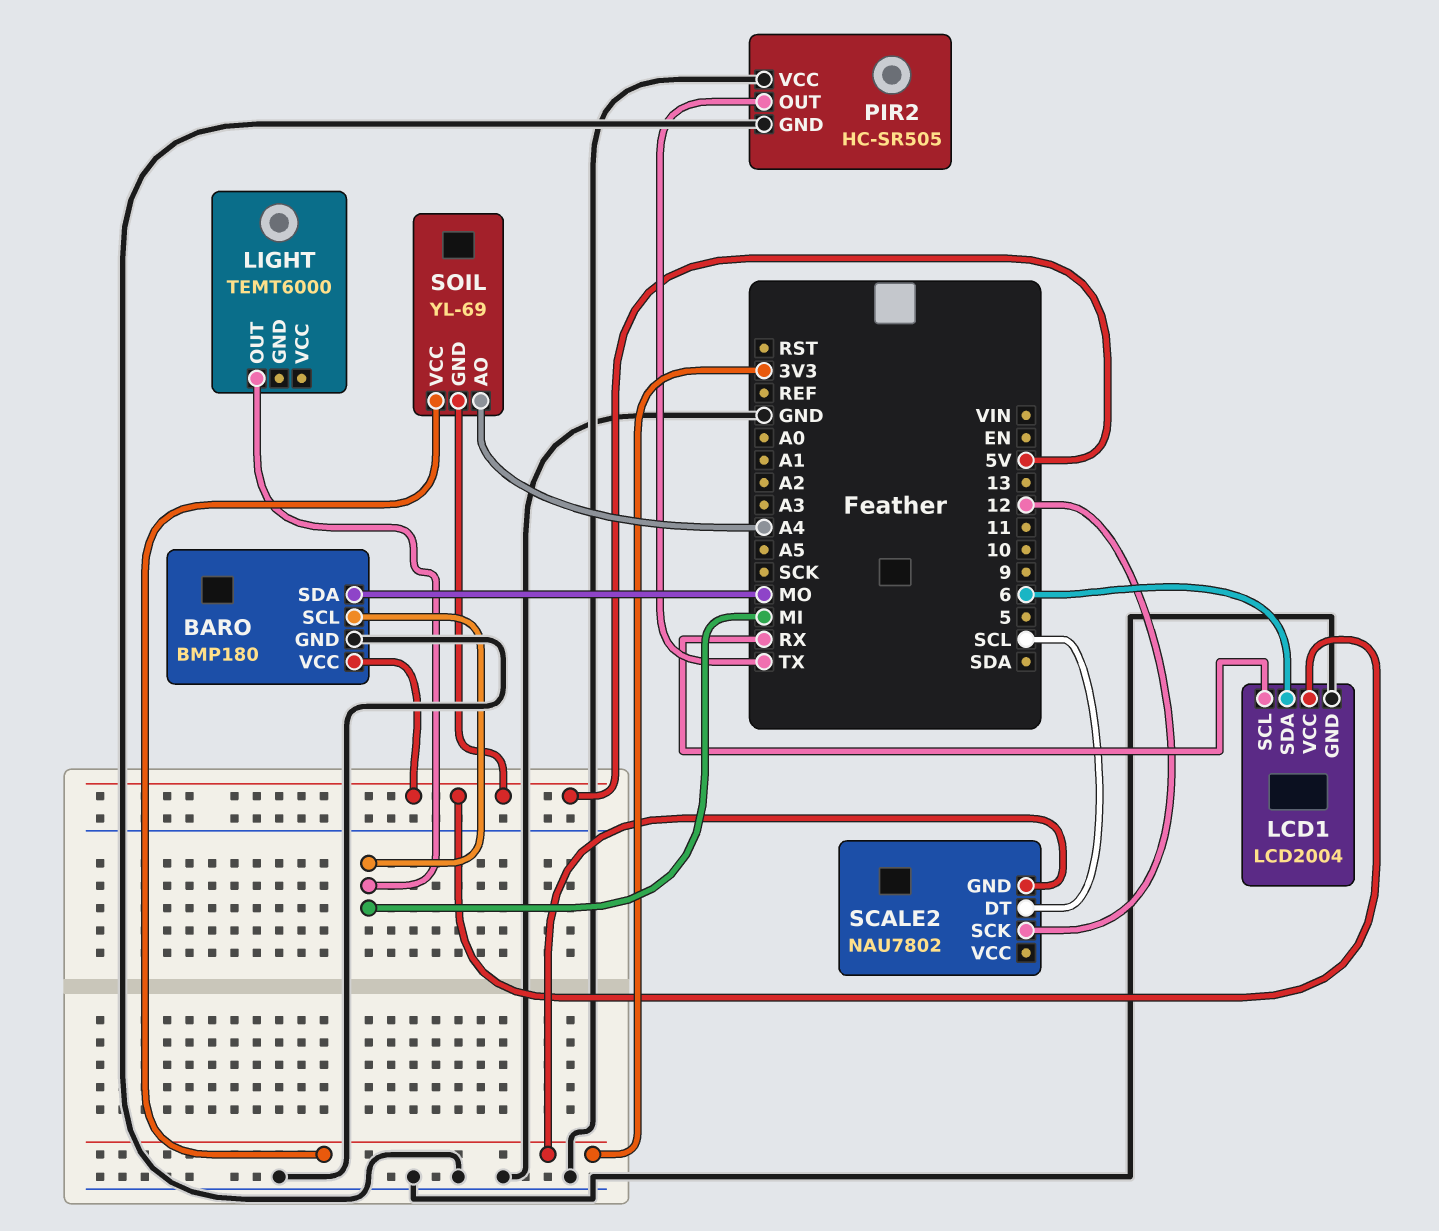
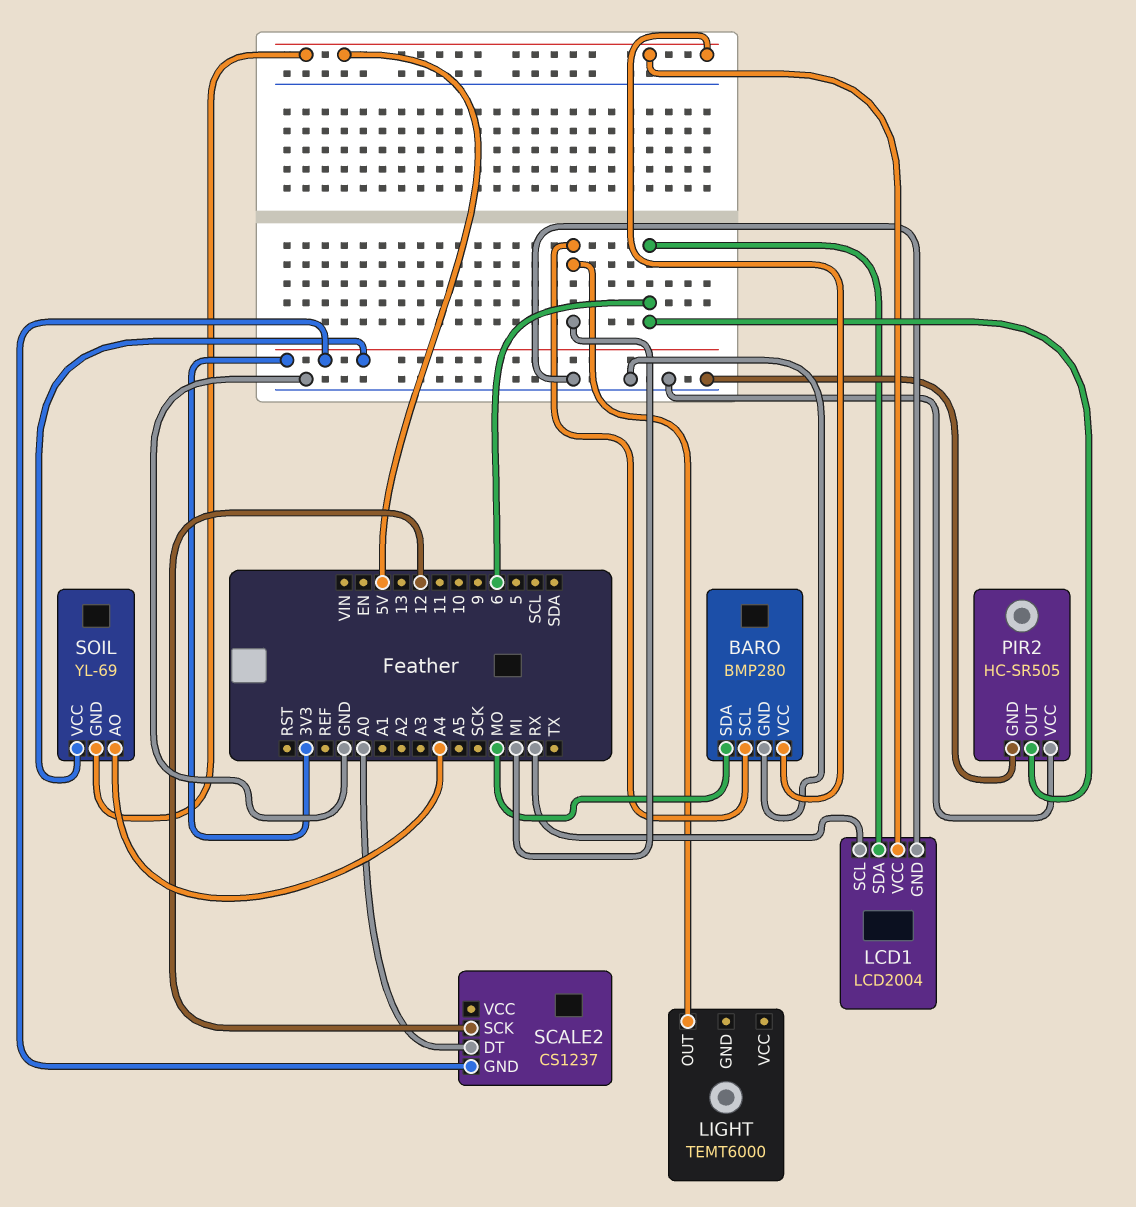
BARO: BMP180 -> BMP280
PIR2 pin OUT: TX -> 6
SCALE2: NAU7802 -> CS1237
SCALE2 pin DT: SCL -> A0

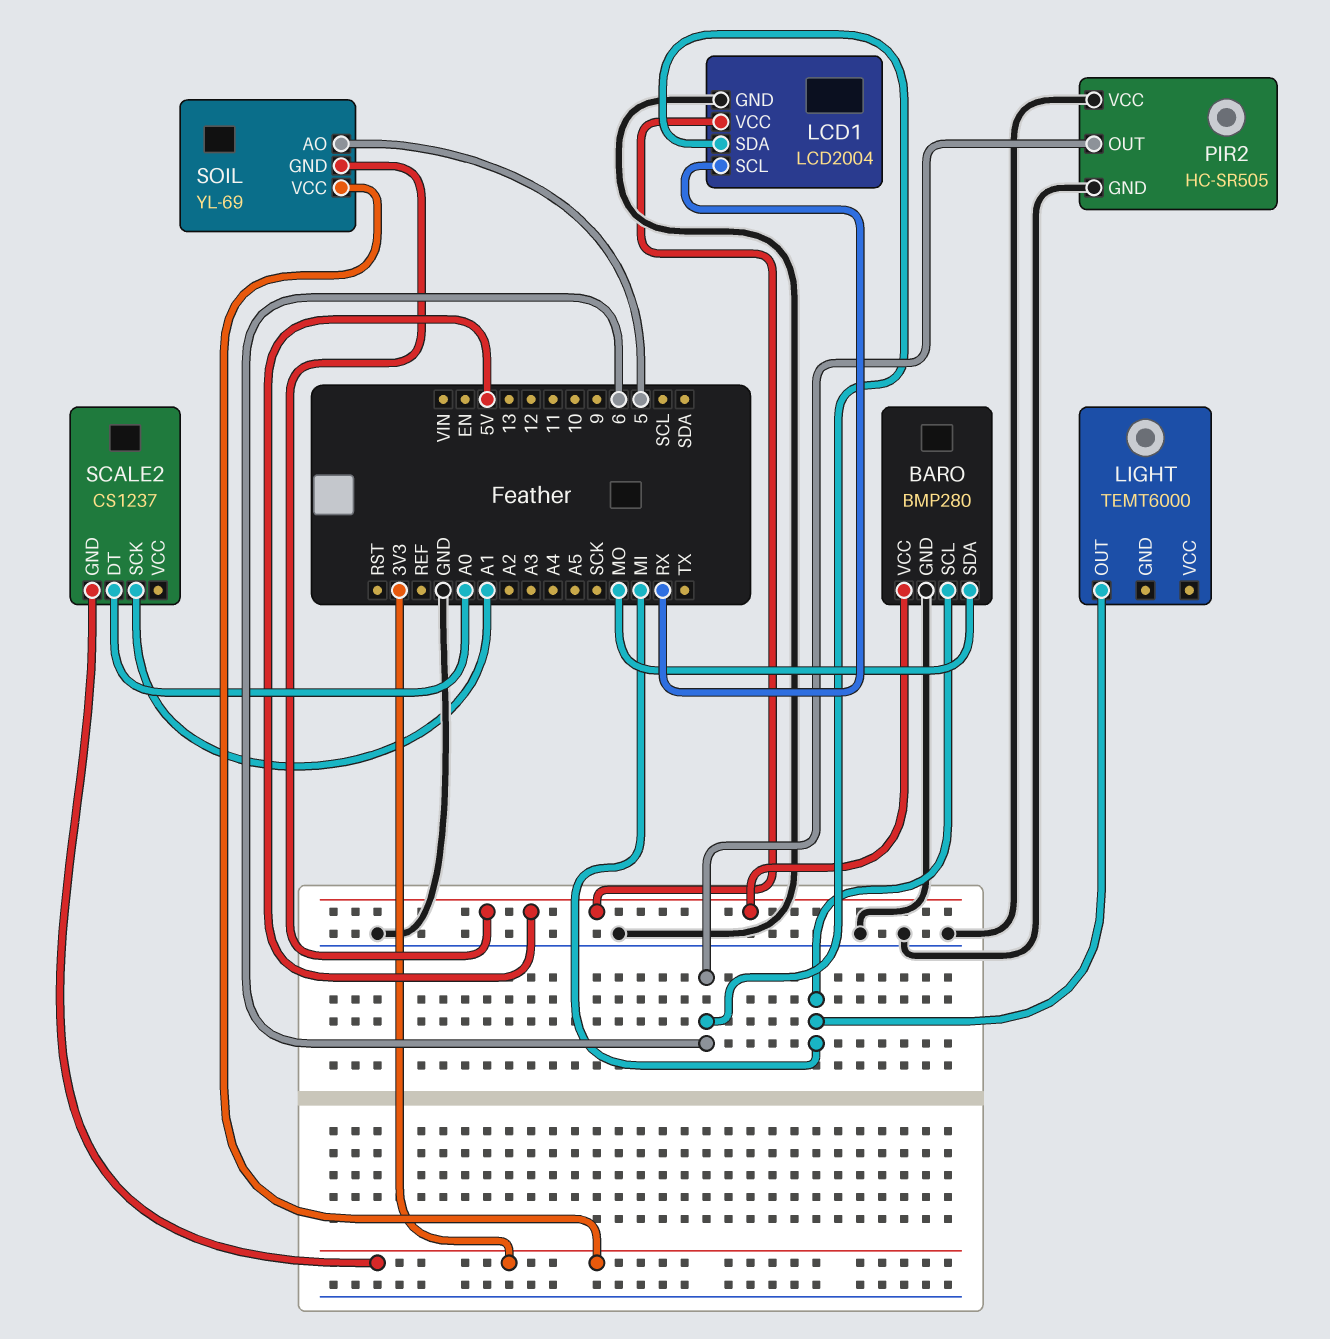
SCALE2 pin SCK: 12 -> A1
SOIL pin AO: A4 -> 5

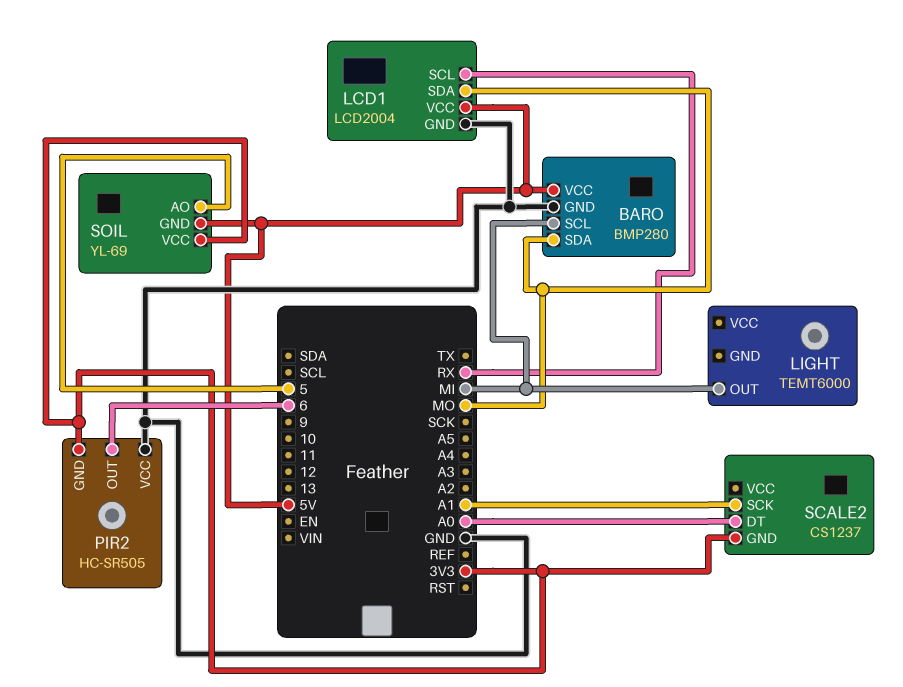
LCD1 pin SDA: 6 -> MO
PIR2 pin GND: GND -> 3V3

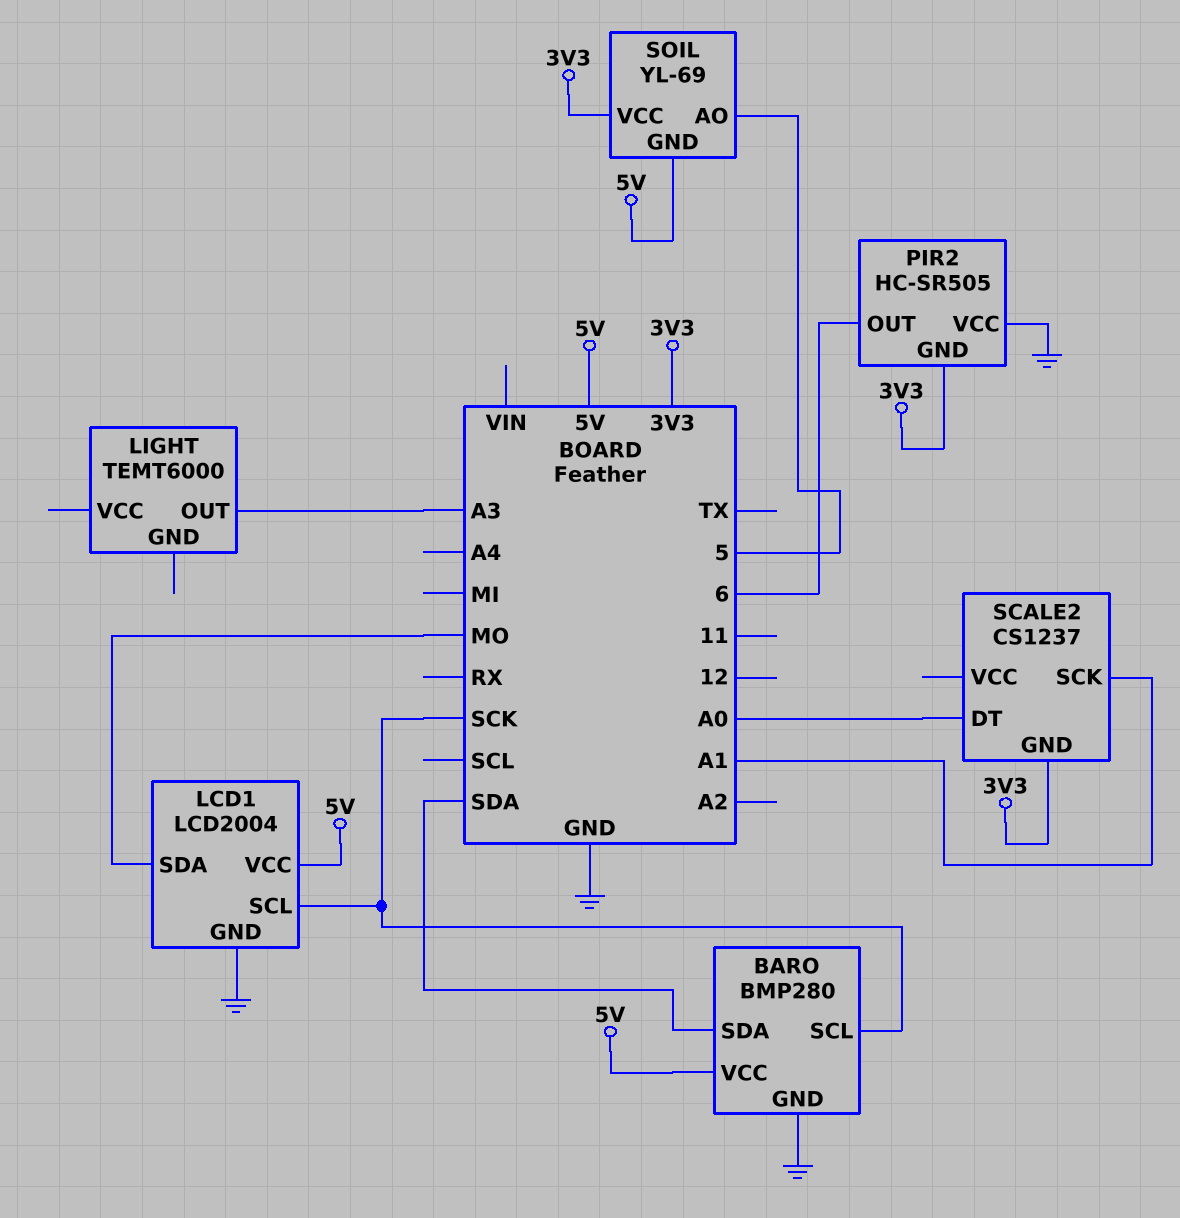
BARO pin SCL: MI -> SCK
BARO pin SDA: MO -> SDA
LCD1 pin SCL: RX -> SCK
LIGHT pin OUT: MI -> A3

